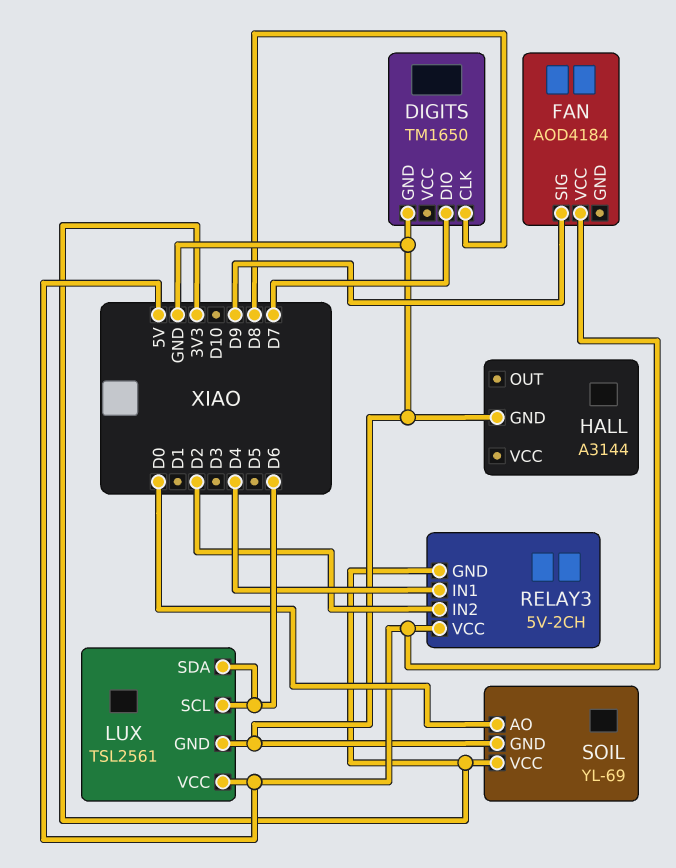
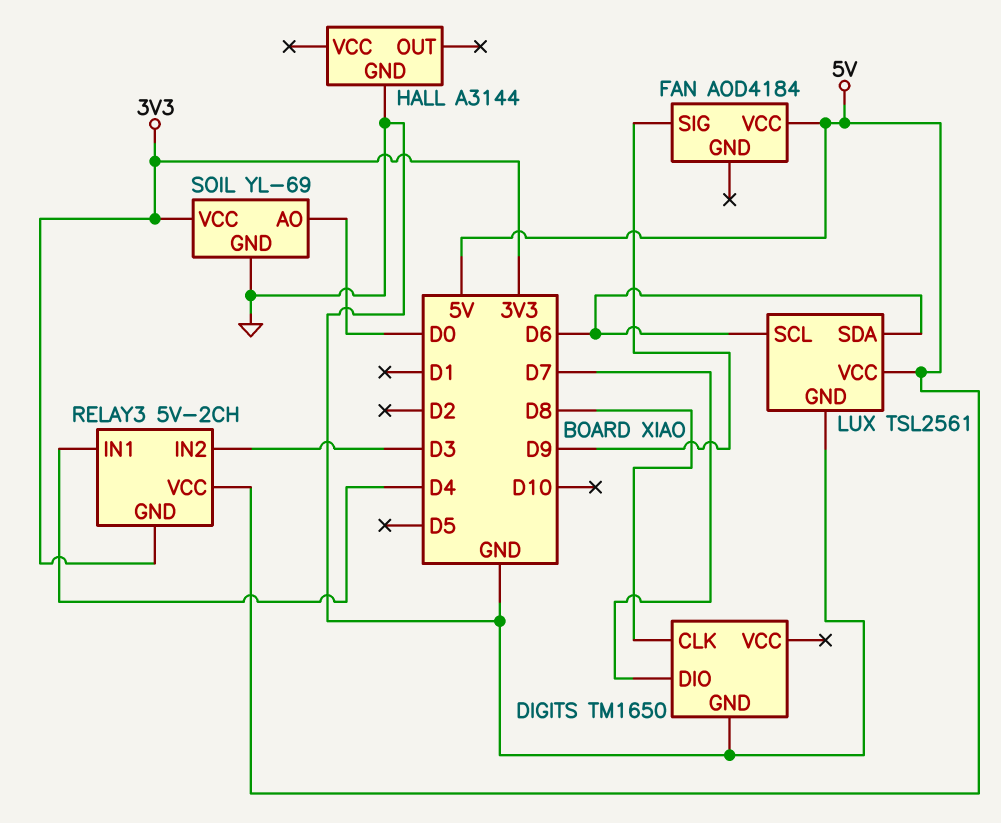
RELAY3 pin IN2: D2 -> D3

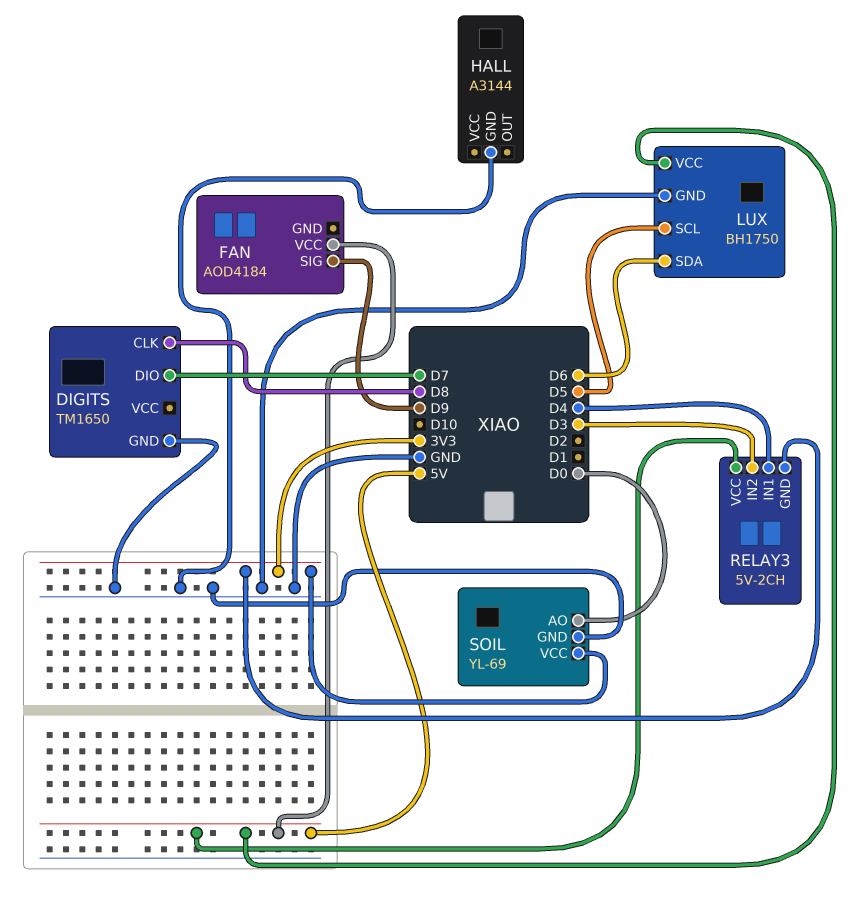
LUX: TSL2561 -> BH1750
LUX pin SCL: D6 -> D5

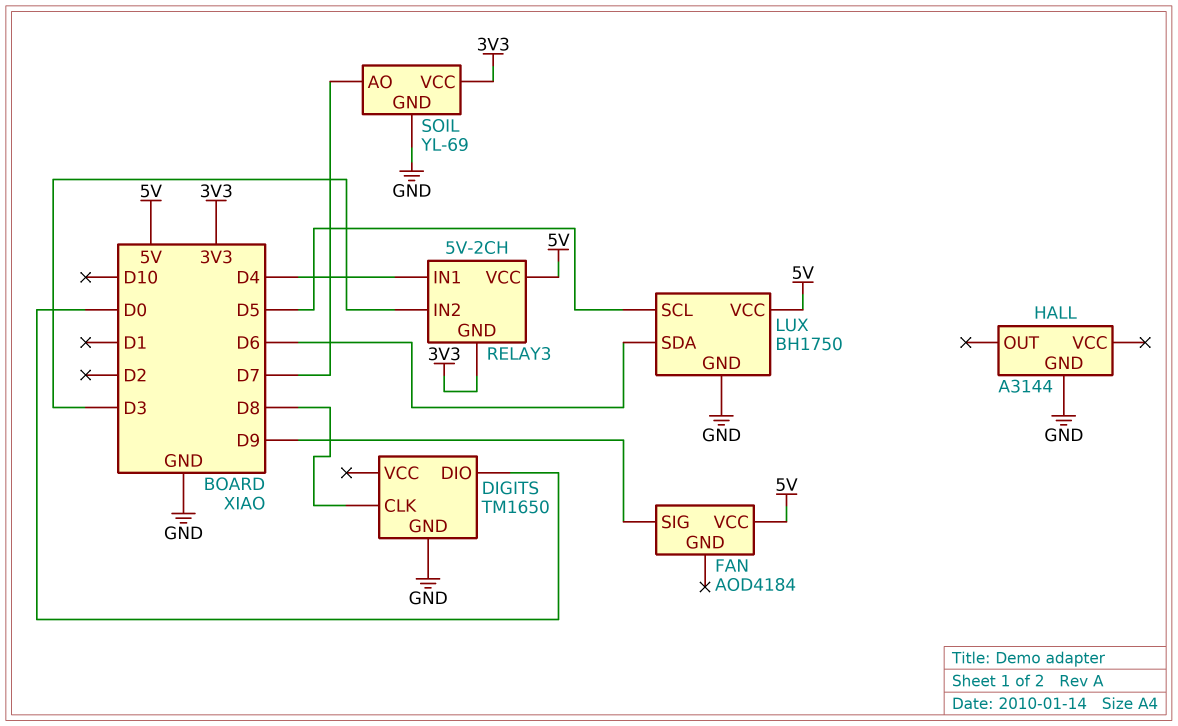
DIGITS pin DIO: D7 -> D0
SOIL pin AO: D0 -> D7

